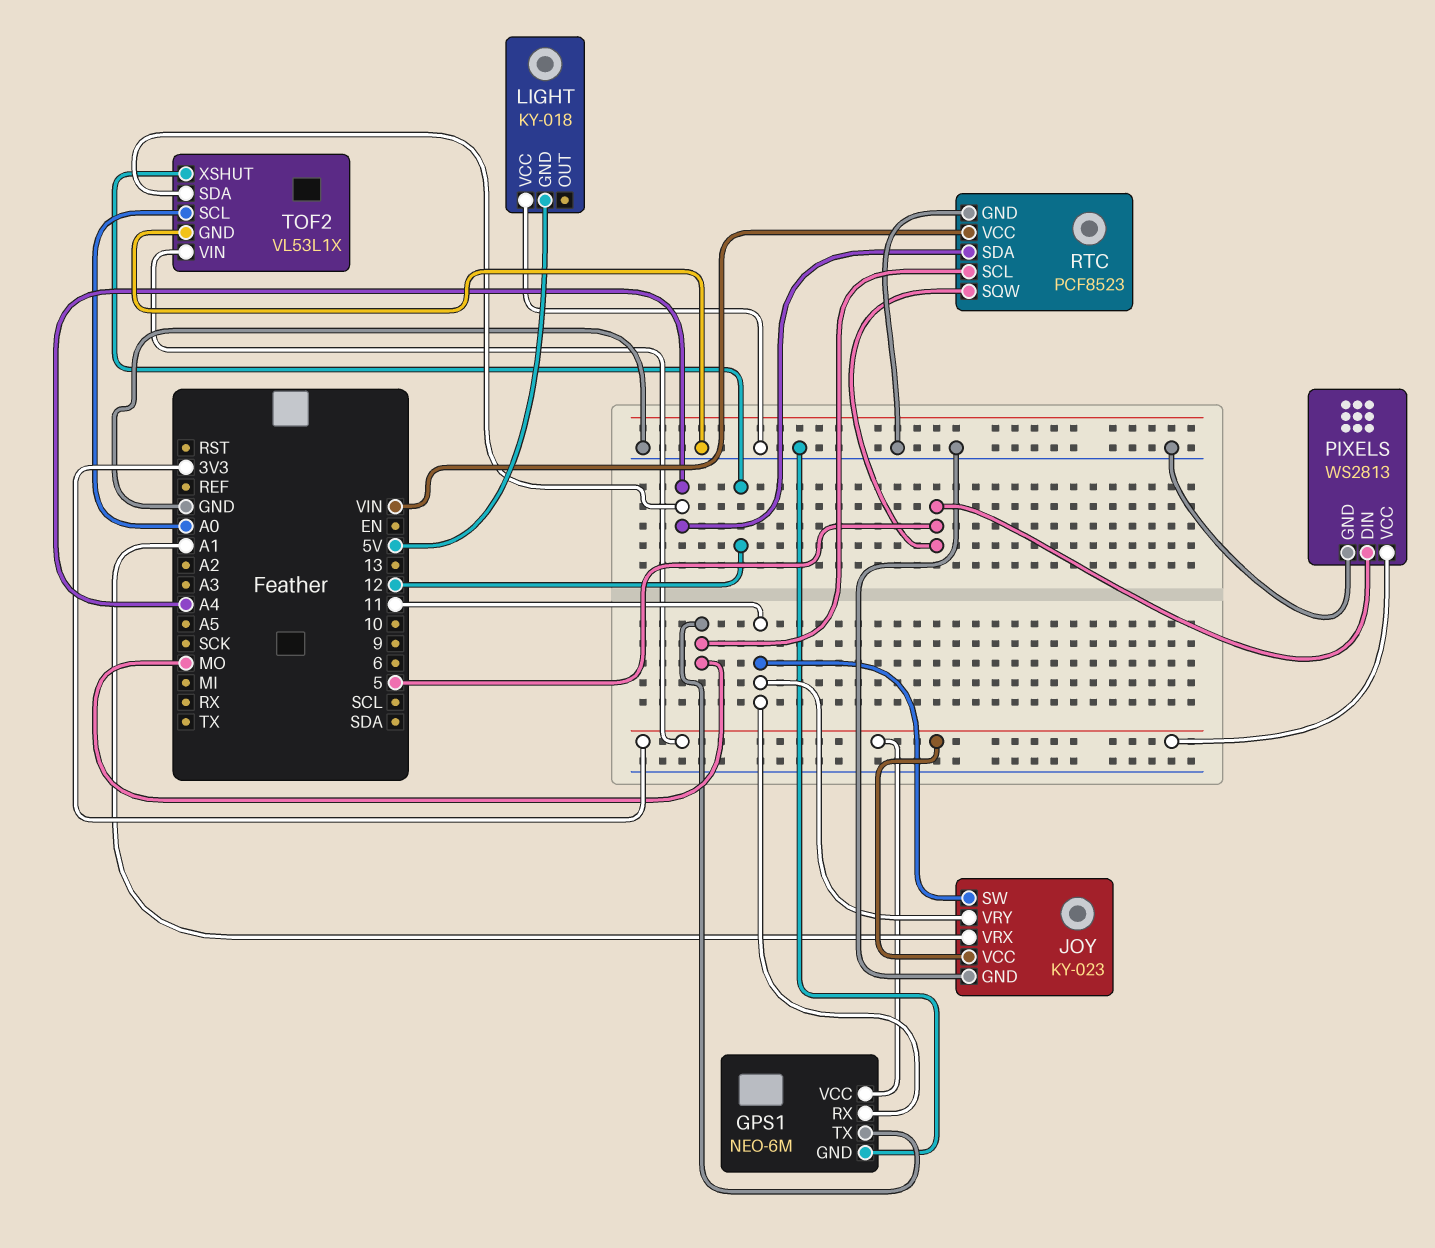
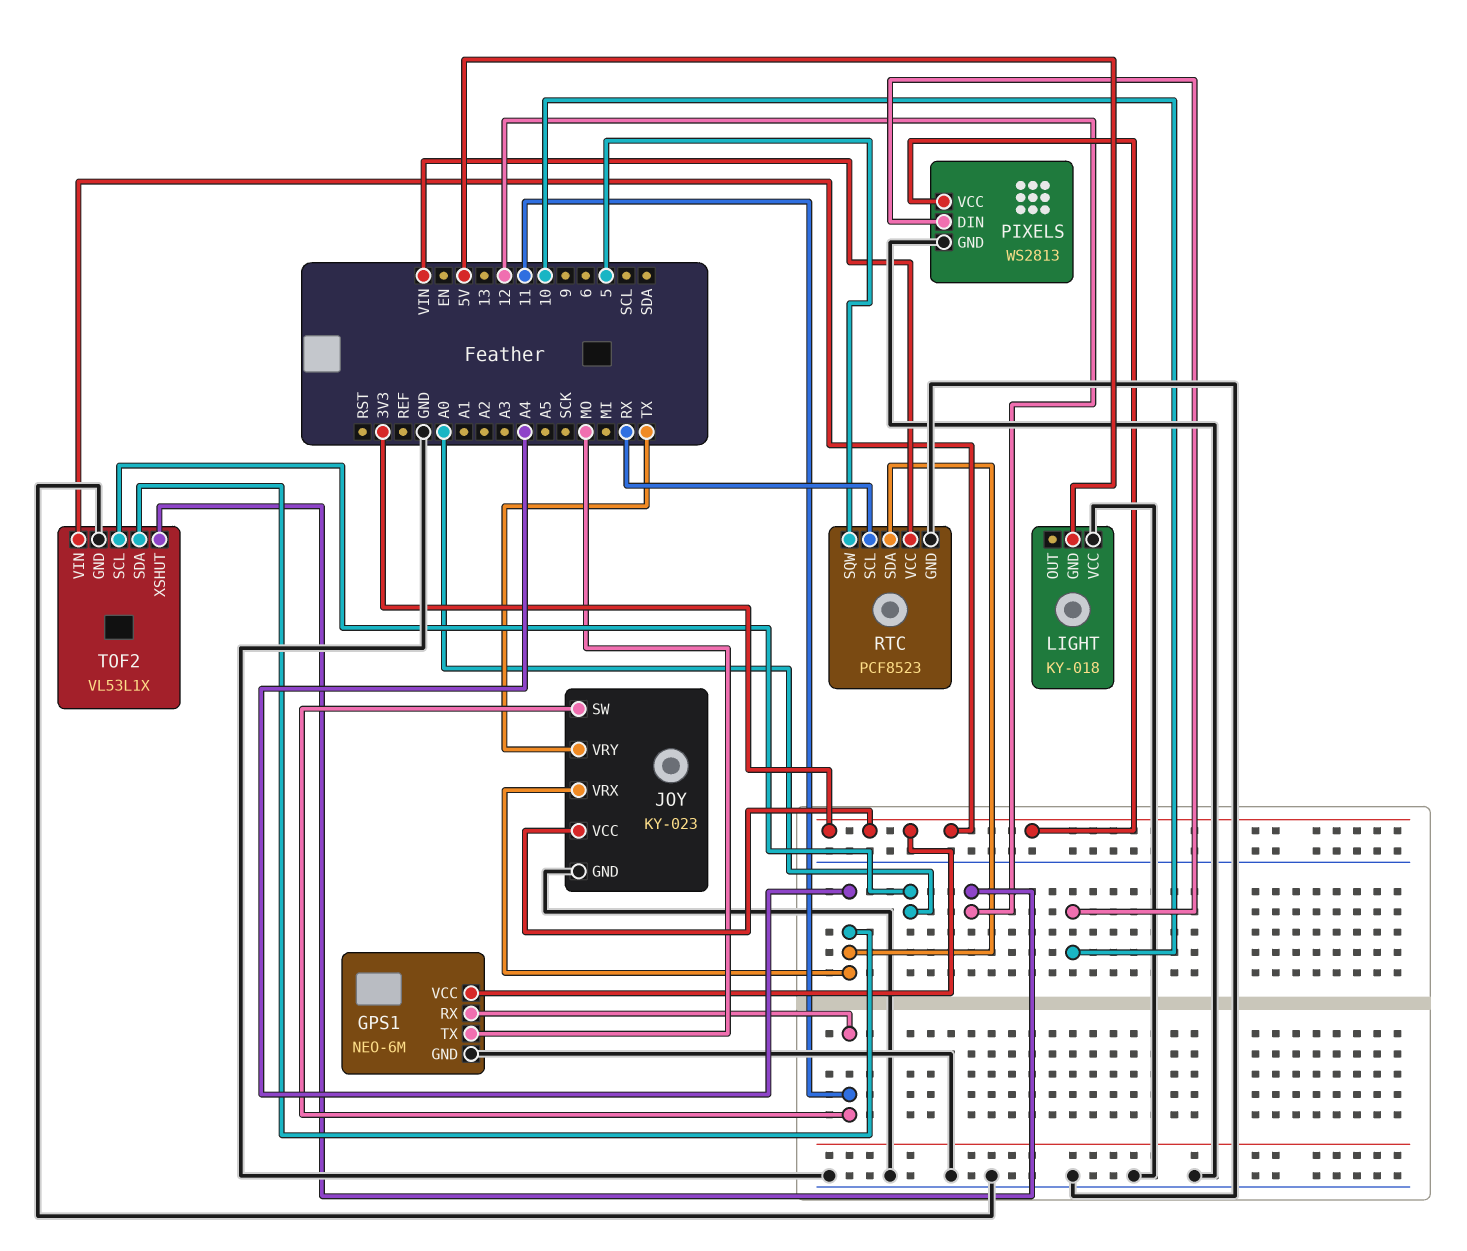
JOY pin VRX: A1 -> A4
JOY pin VRY: 11 -> TX
PIXELS pin DIN: 5 -> 10
RTC pin SCL: MO -> RX

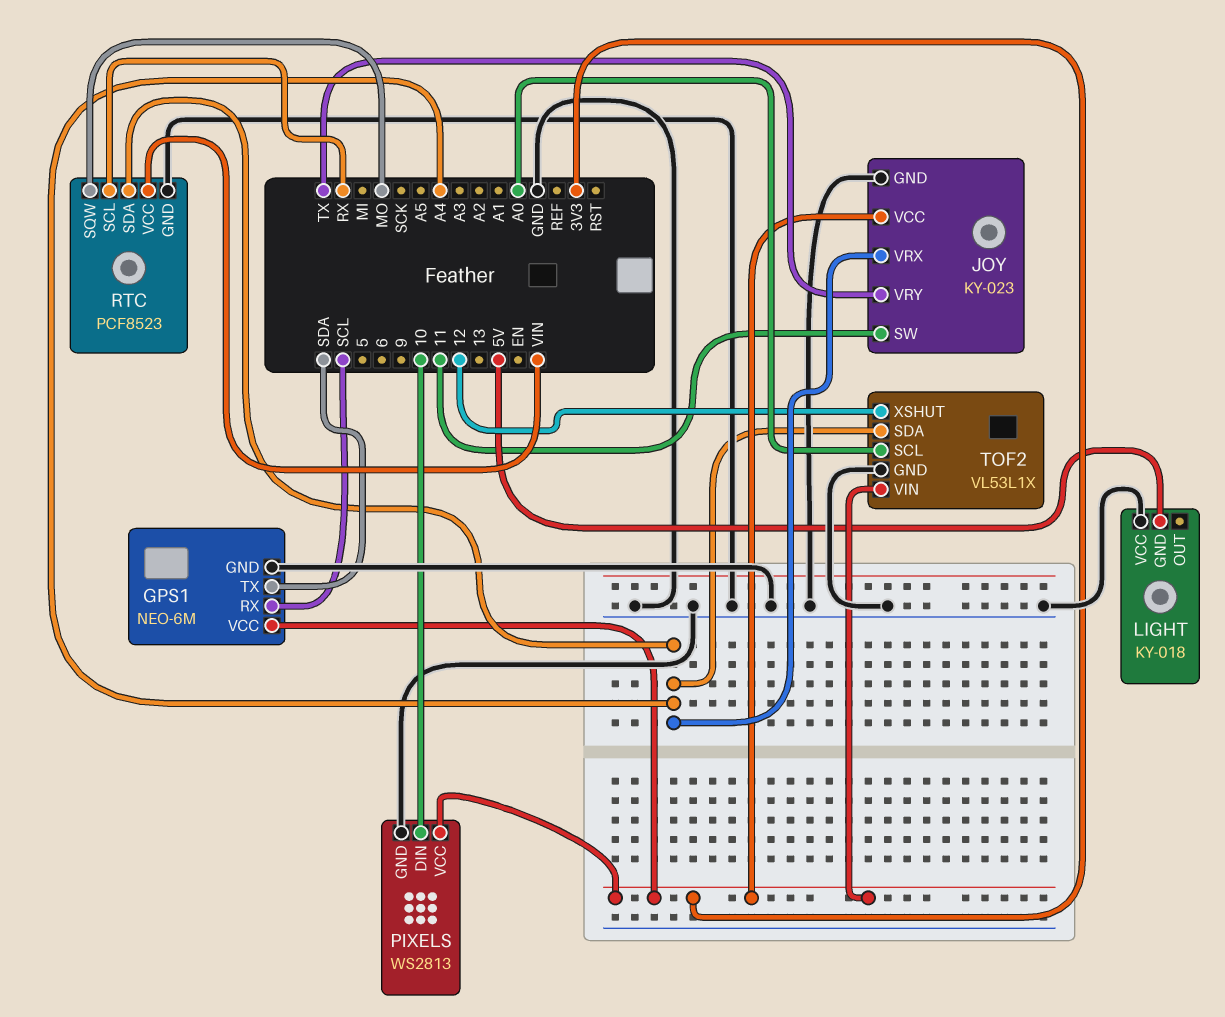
GPS1 pin RX: 11 -> SCL
GPS1 pin TX: MO -> SDA
RTC pin SQW: 5 -> MO

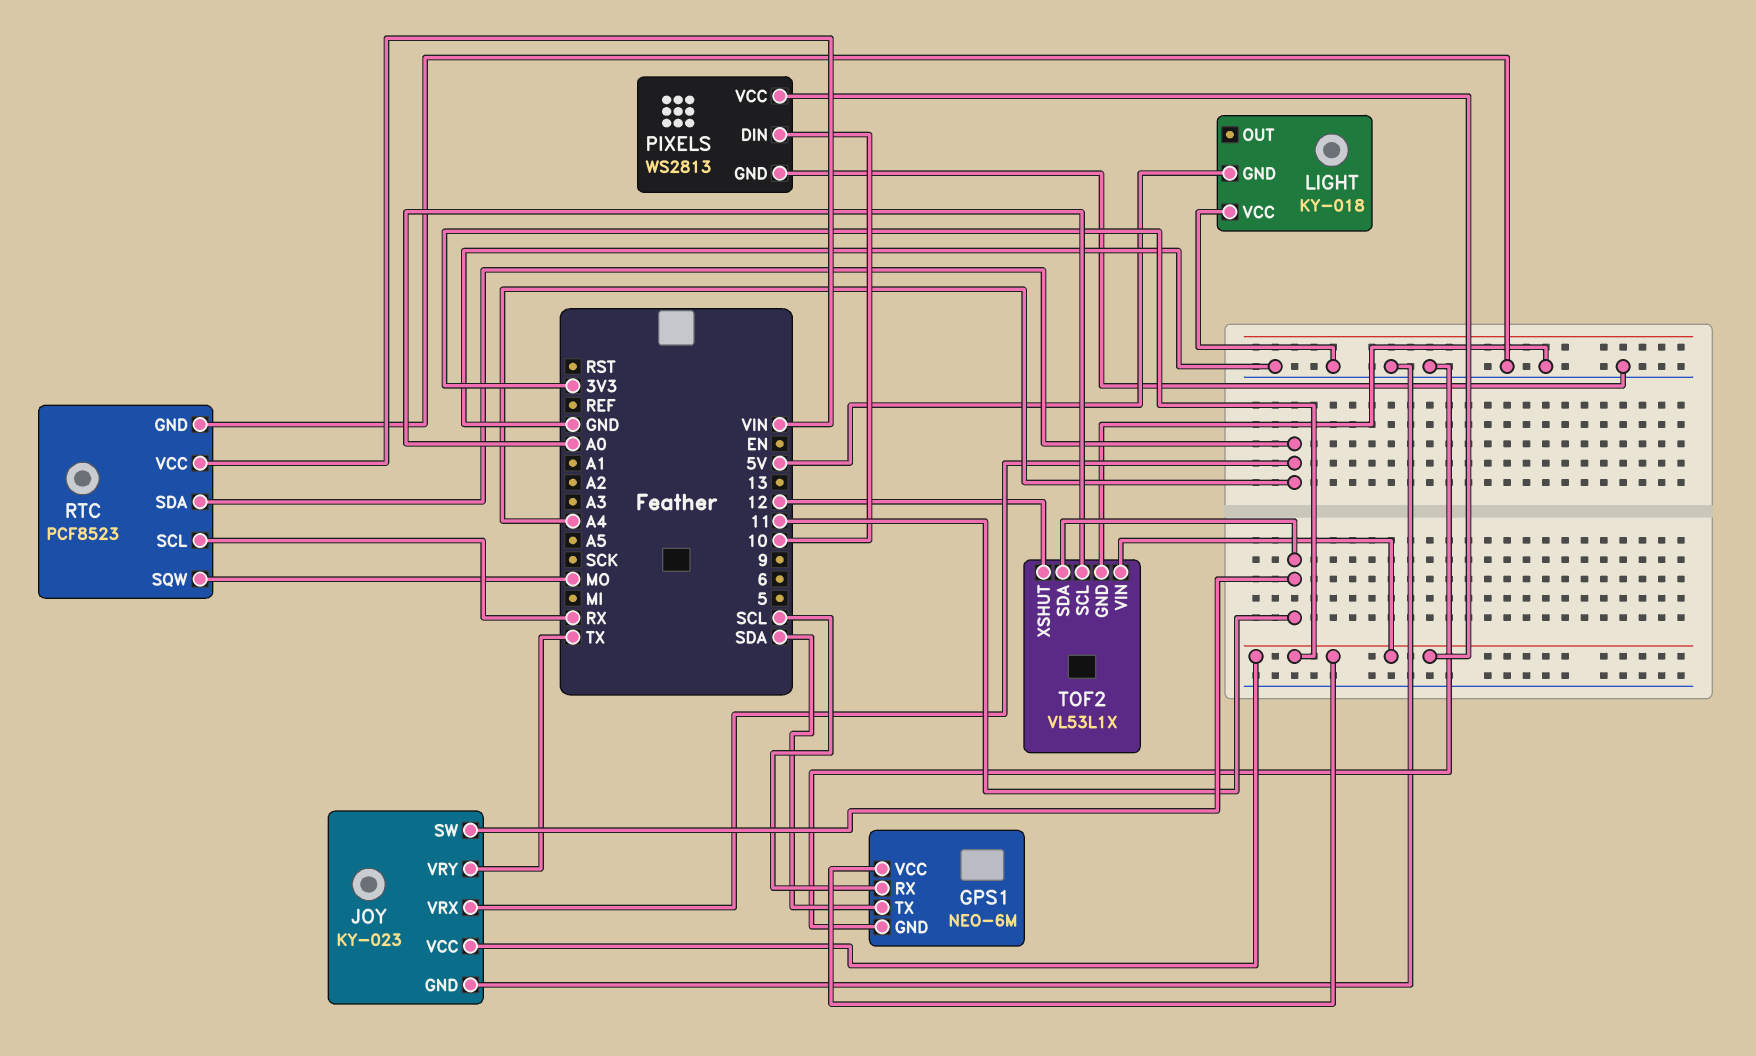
TOF2 pin SDA: A4 -> 11

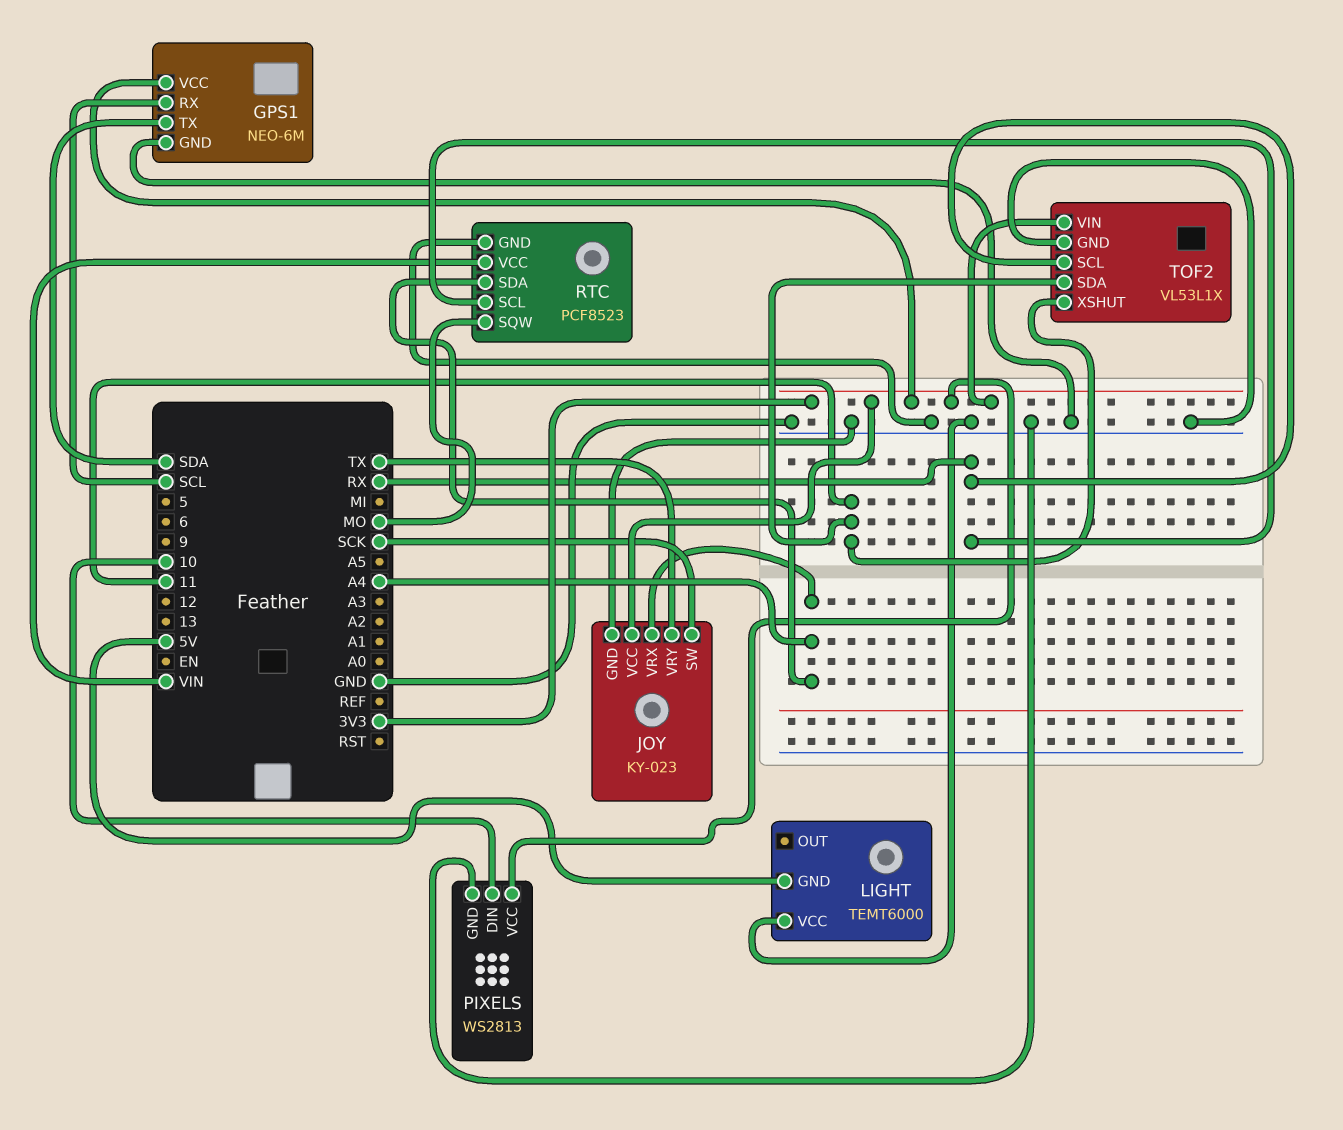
JOY pin SW: 11 -> SCK
LIGHT: KY-018 -> TEMT6000
TOF2 pin SCL: A0 -> RX
TOF2 pin XSHUT: 12 -> 11

